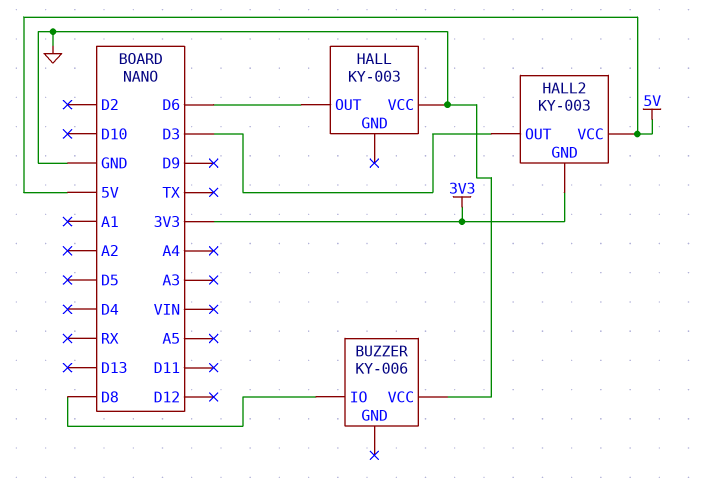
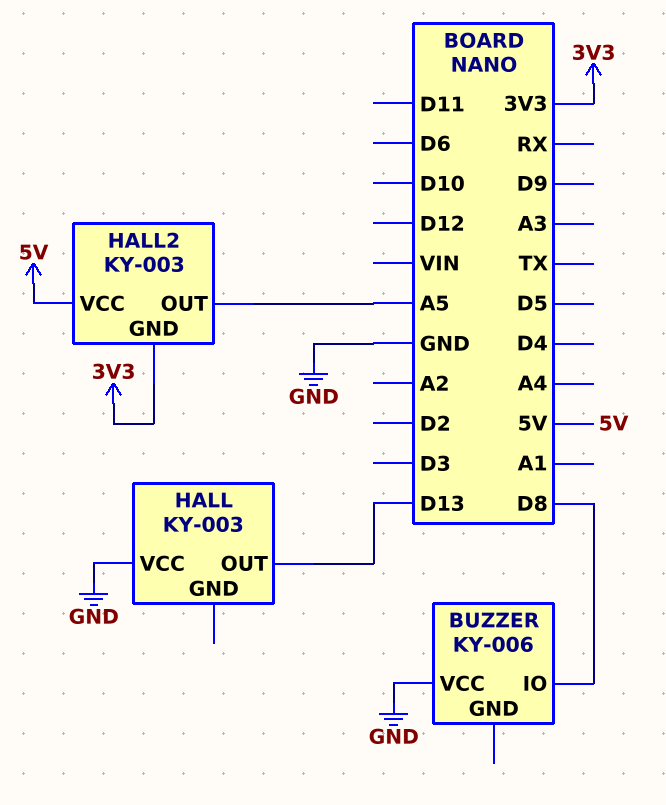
HALL pin OUT: D6 -> D13
HALL2 pin OUT: D3 -> A5

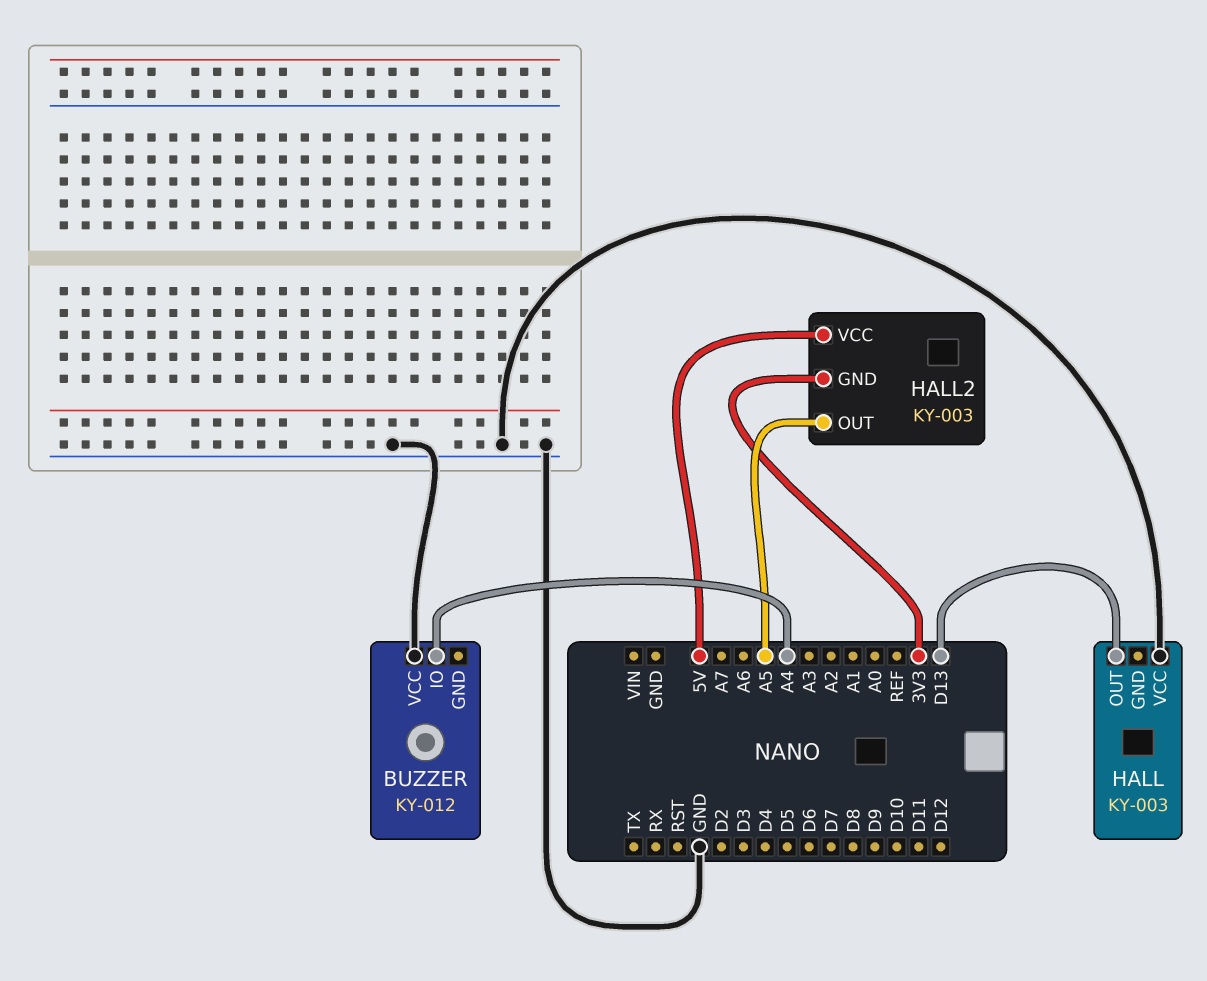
BUZZER: KY-006 -> KY-012
BUZZER pin IO: D8 -> A4

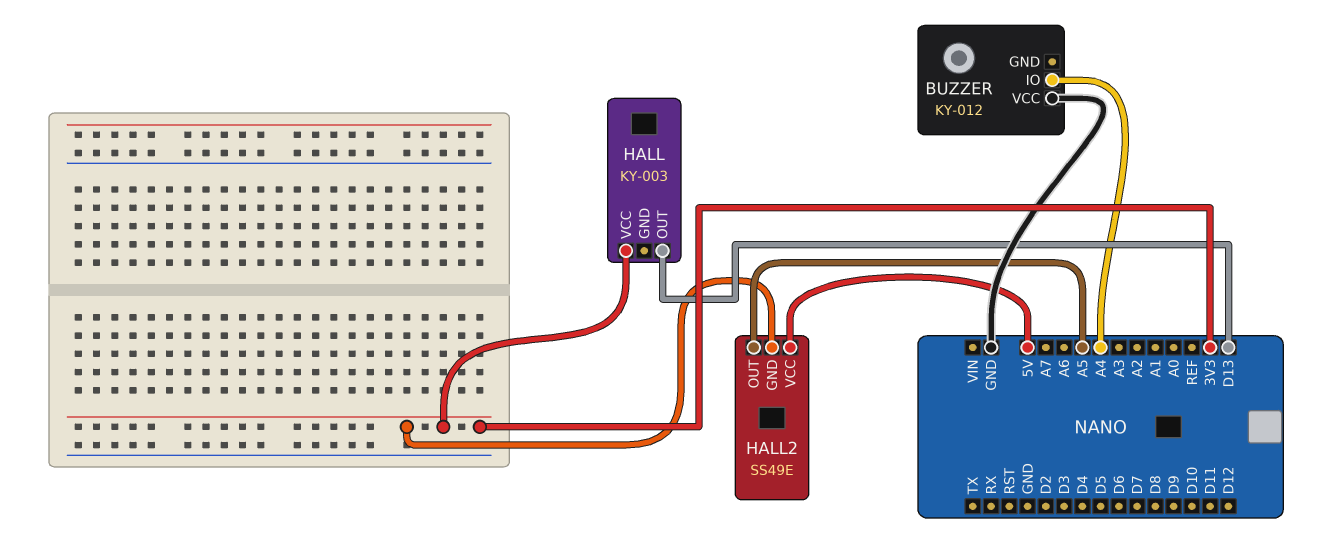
HALL pin VCC: GND -> 3V3
HALL2: KY-003 -> SS49E

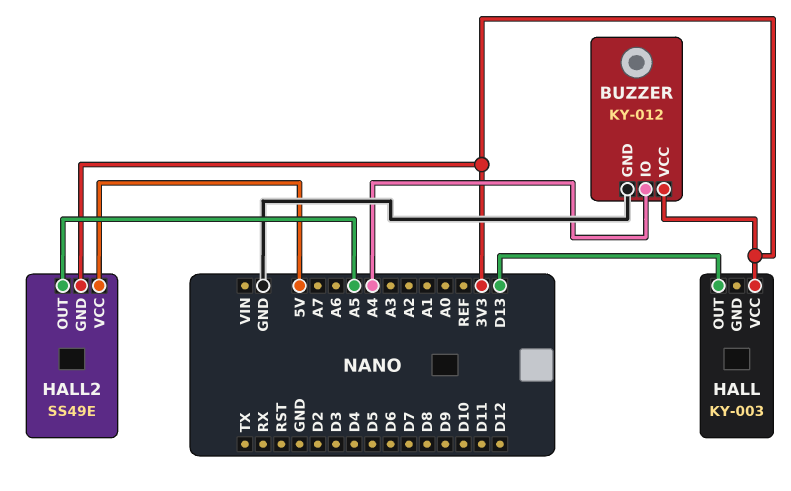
BUZZER pin GND: none -> GND
BUZZER pin VCC: GND -> 3V3

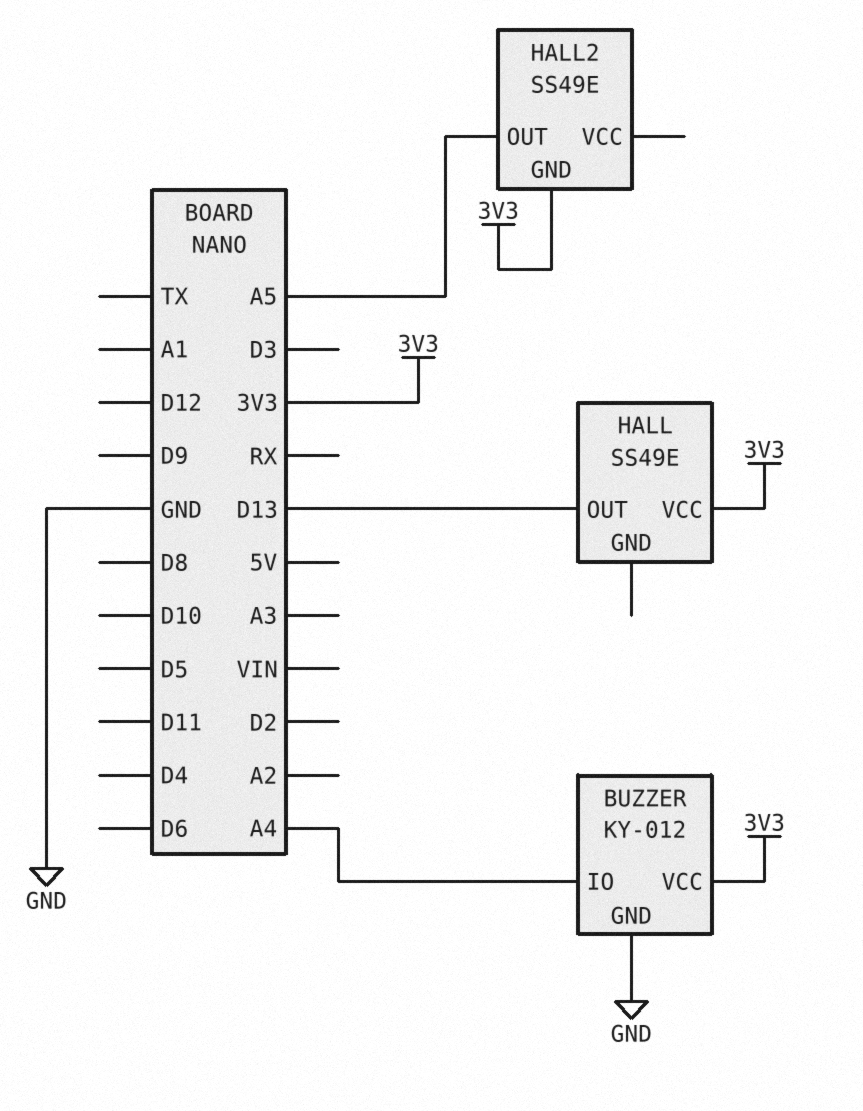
HALL: KY-003 -> SS49E
HALL2 pin VCC: 5V -> none

